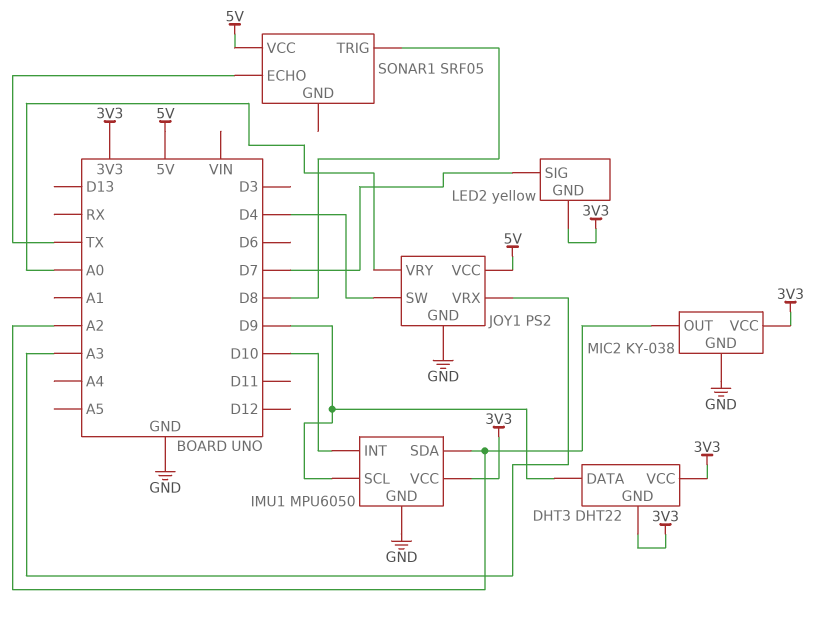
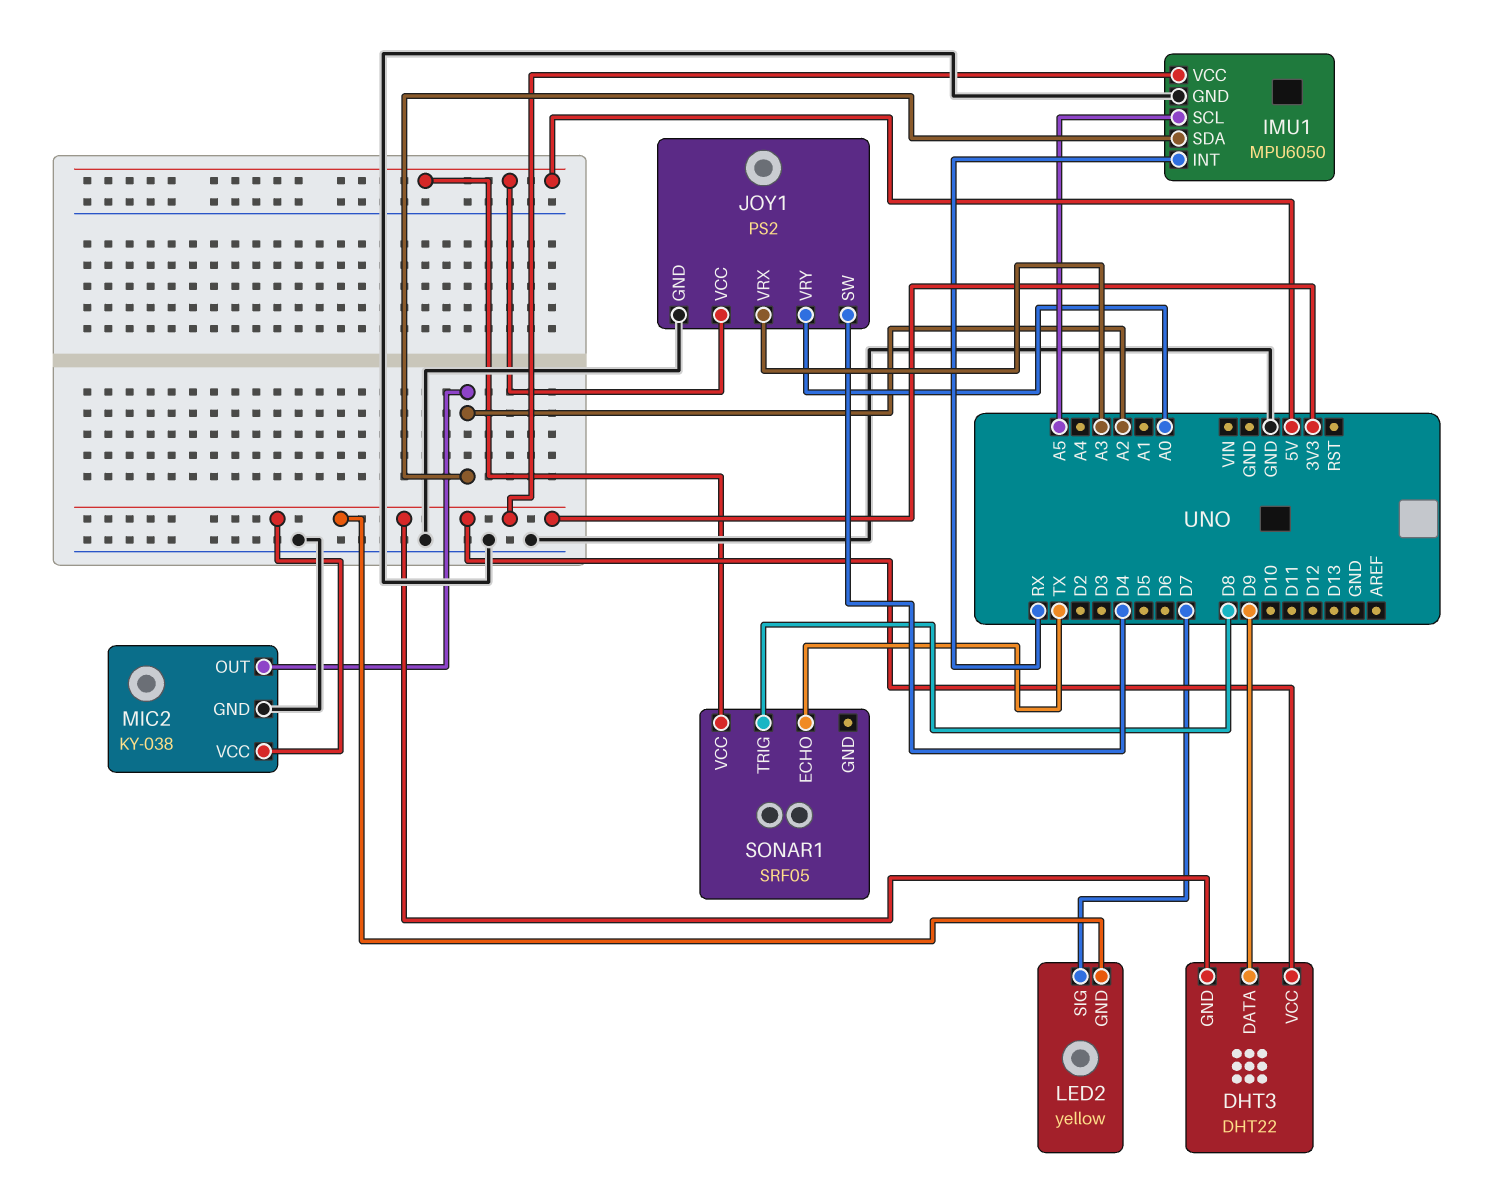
IMU1 pin INT: D10 -> RX
IMU1 pin SCL: D9 -> A5

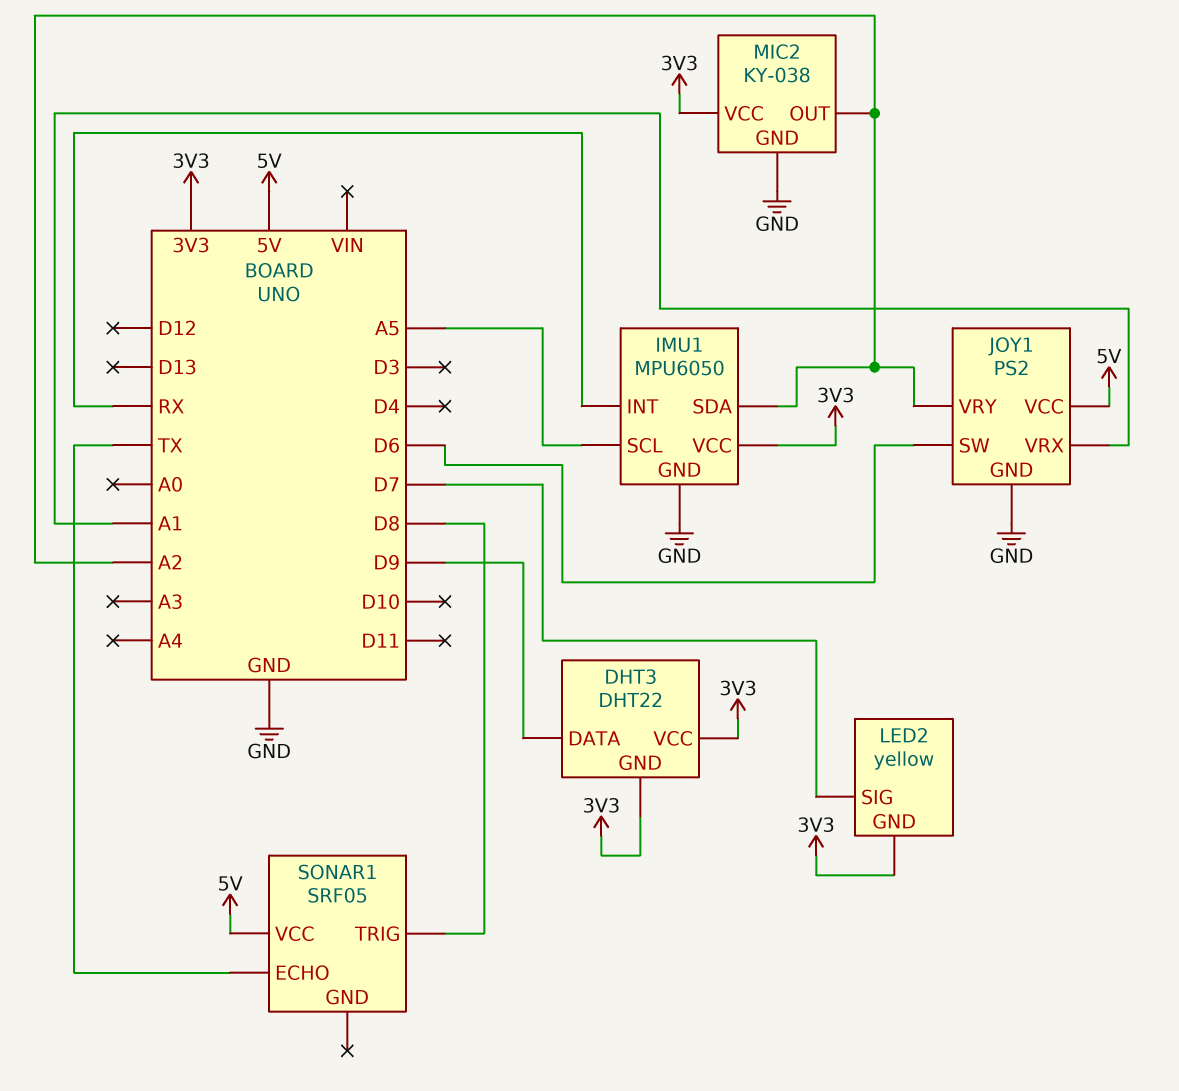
JOY1 pin SW: D4 -> D6
JOY1 pin VRX: A3 -> A1
JOY1 pin VRY: A0 -> A2

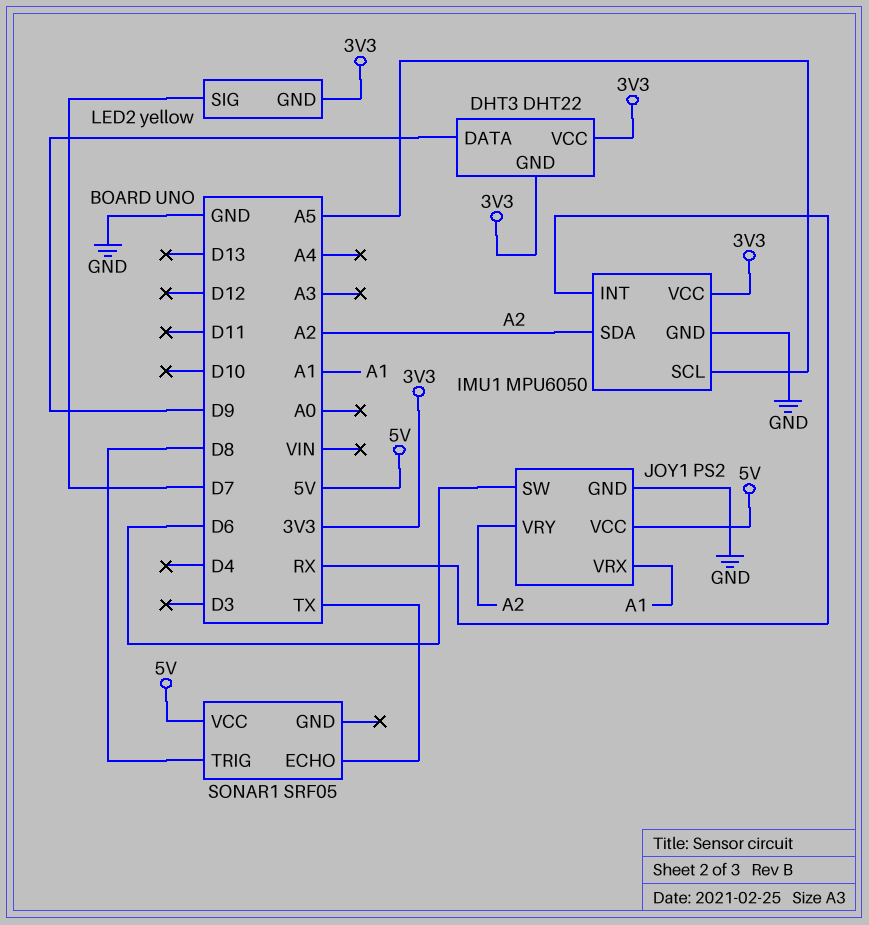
MIC2: KY-038 -> none
MIC2 pin GND: GND -> none
MIC2 pin OUT: A2 -> none
MIC2 pin VCC: 3V3 -> none

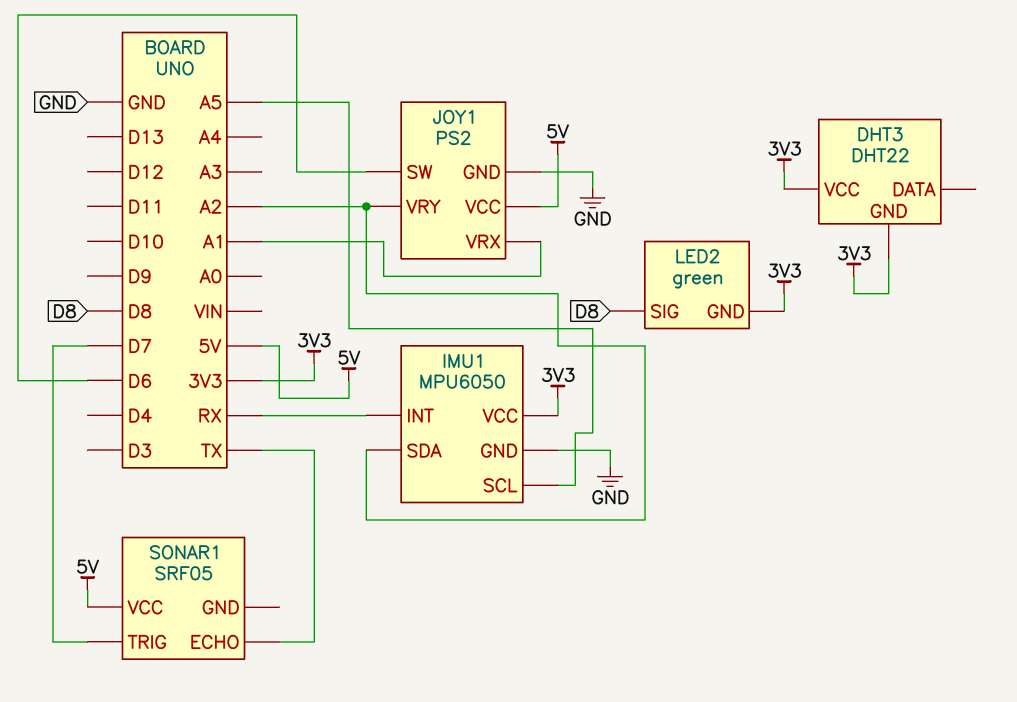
DHT3 pin DATA: D9 -> none
LED2: yellow -> green
LED2 pin SIG: D7 -> D8
SONAR1 pin TRIG: D8 -> D7

